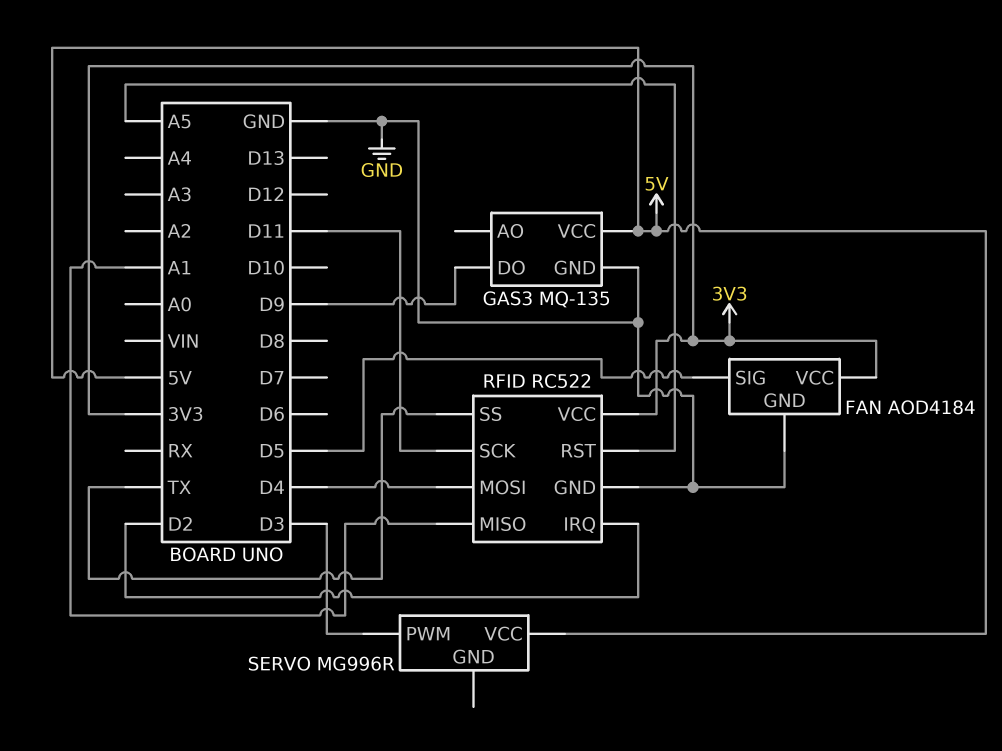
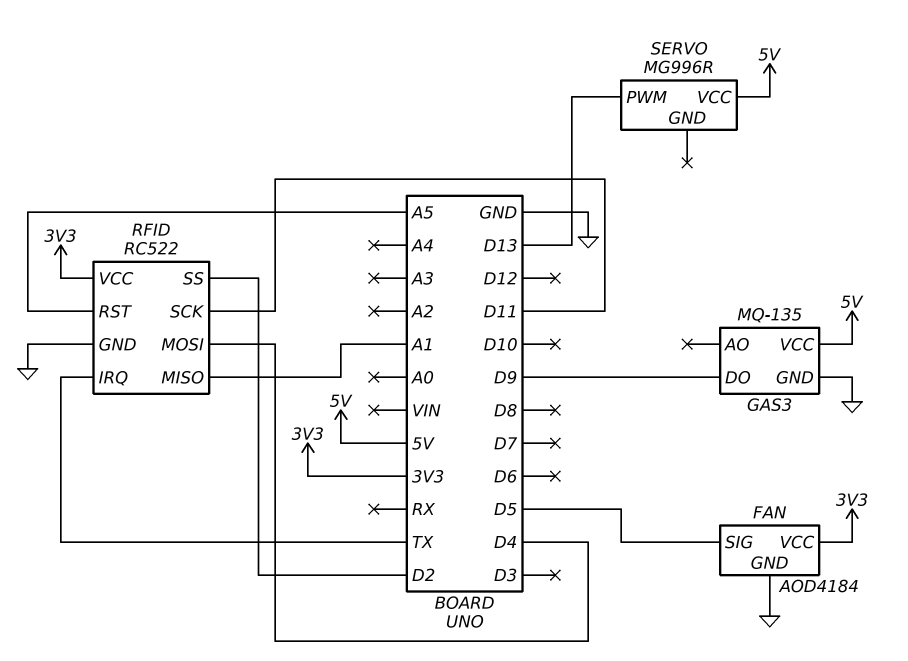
RFID pin IRQ: D2 -> TX
RFID pin SS: TX -> D2
SERVO pin PWM: D3 -> D13

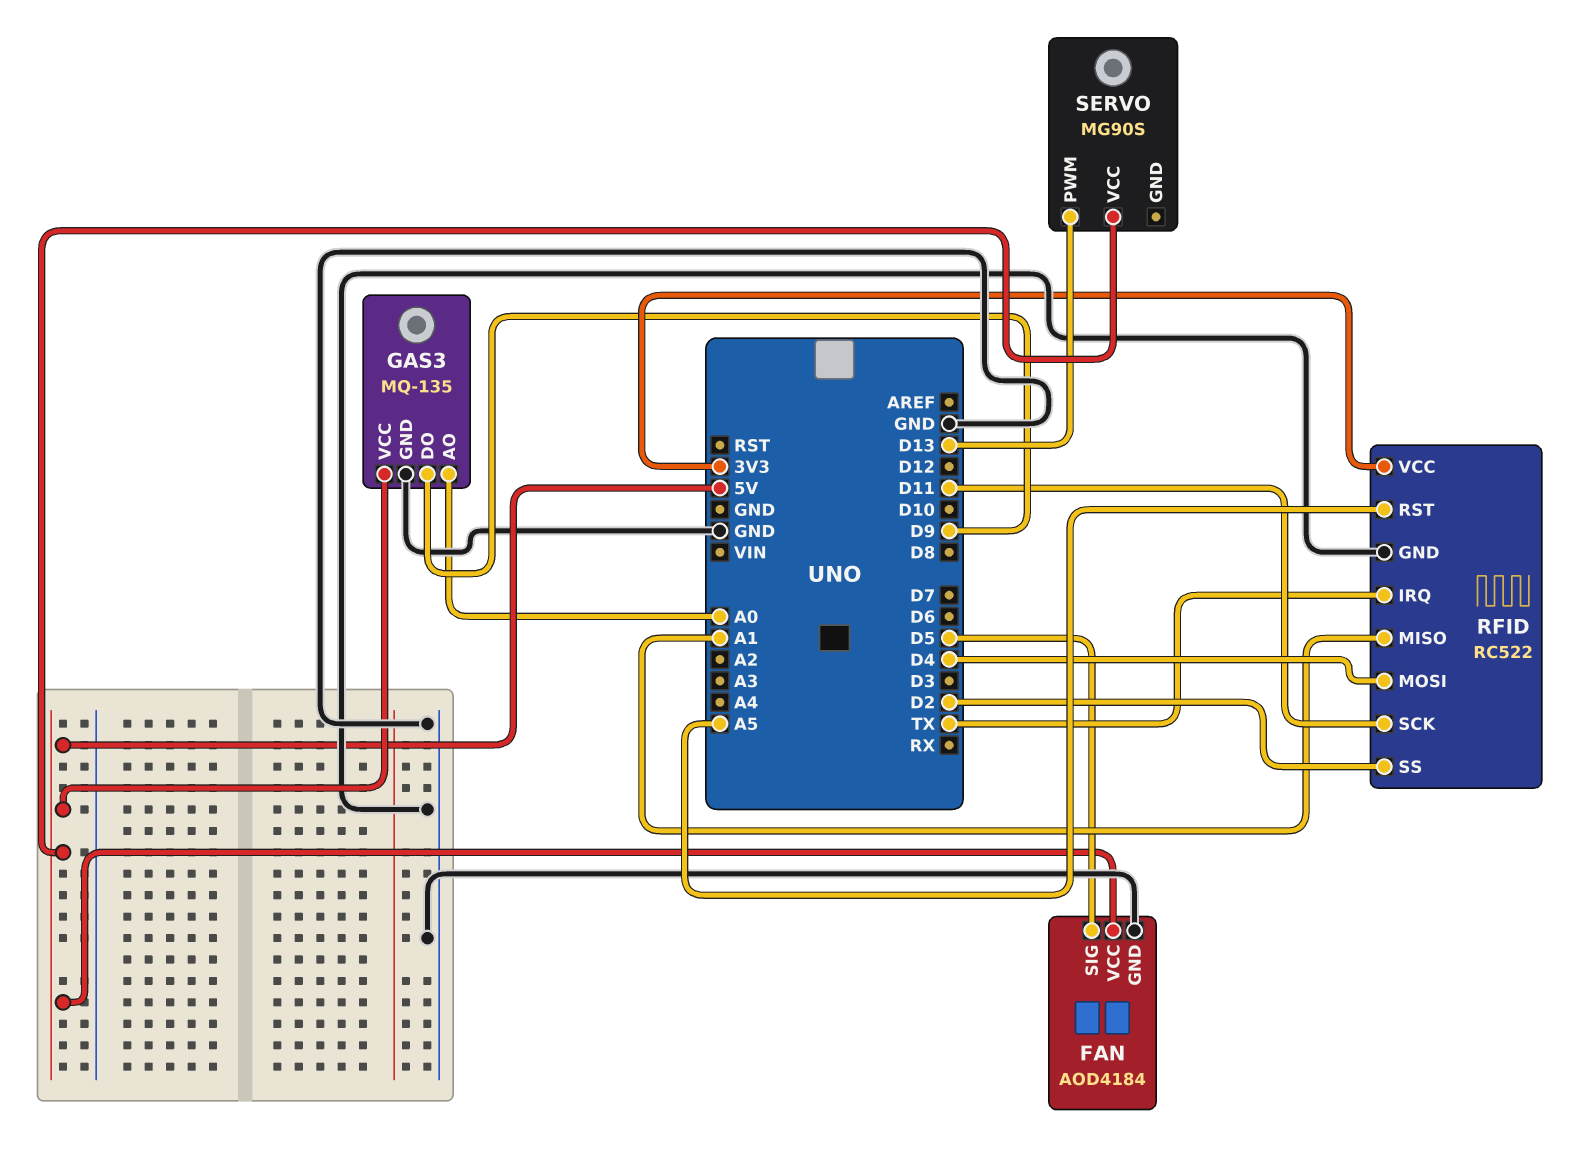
FAN pin VCC: 3V3 -> 5V
GAS3 pin AO: none -> A0
SERVO: MG996R -> MG90S

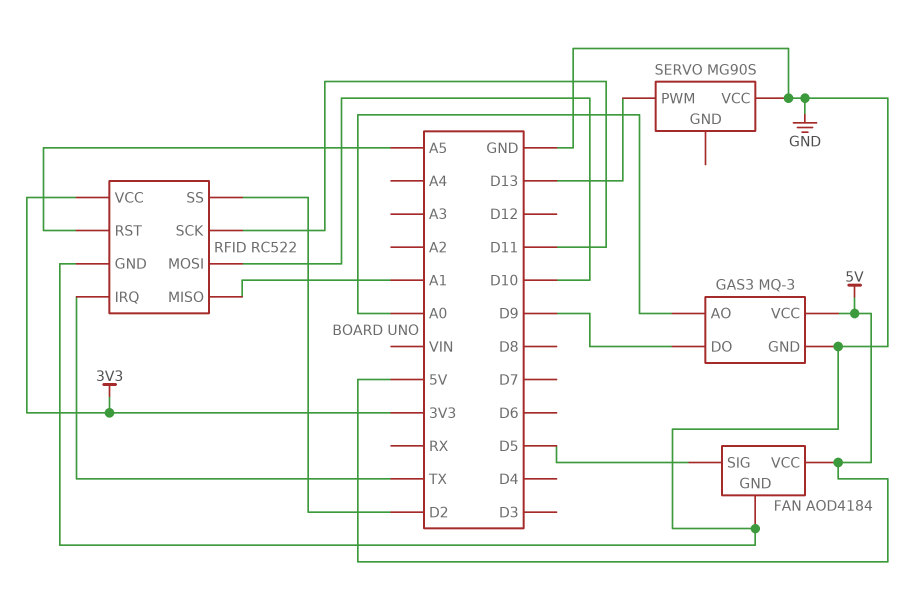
GAS3: MQ-135 -> MQ-3
RFID pin MOSI: D4 -> D10
SERVO pin VCC: 5V -> GND

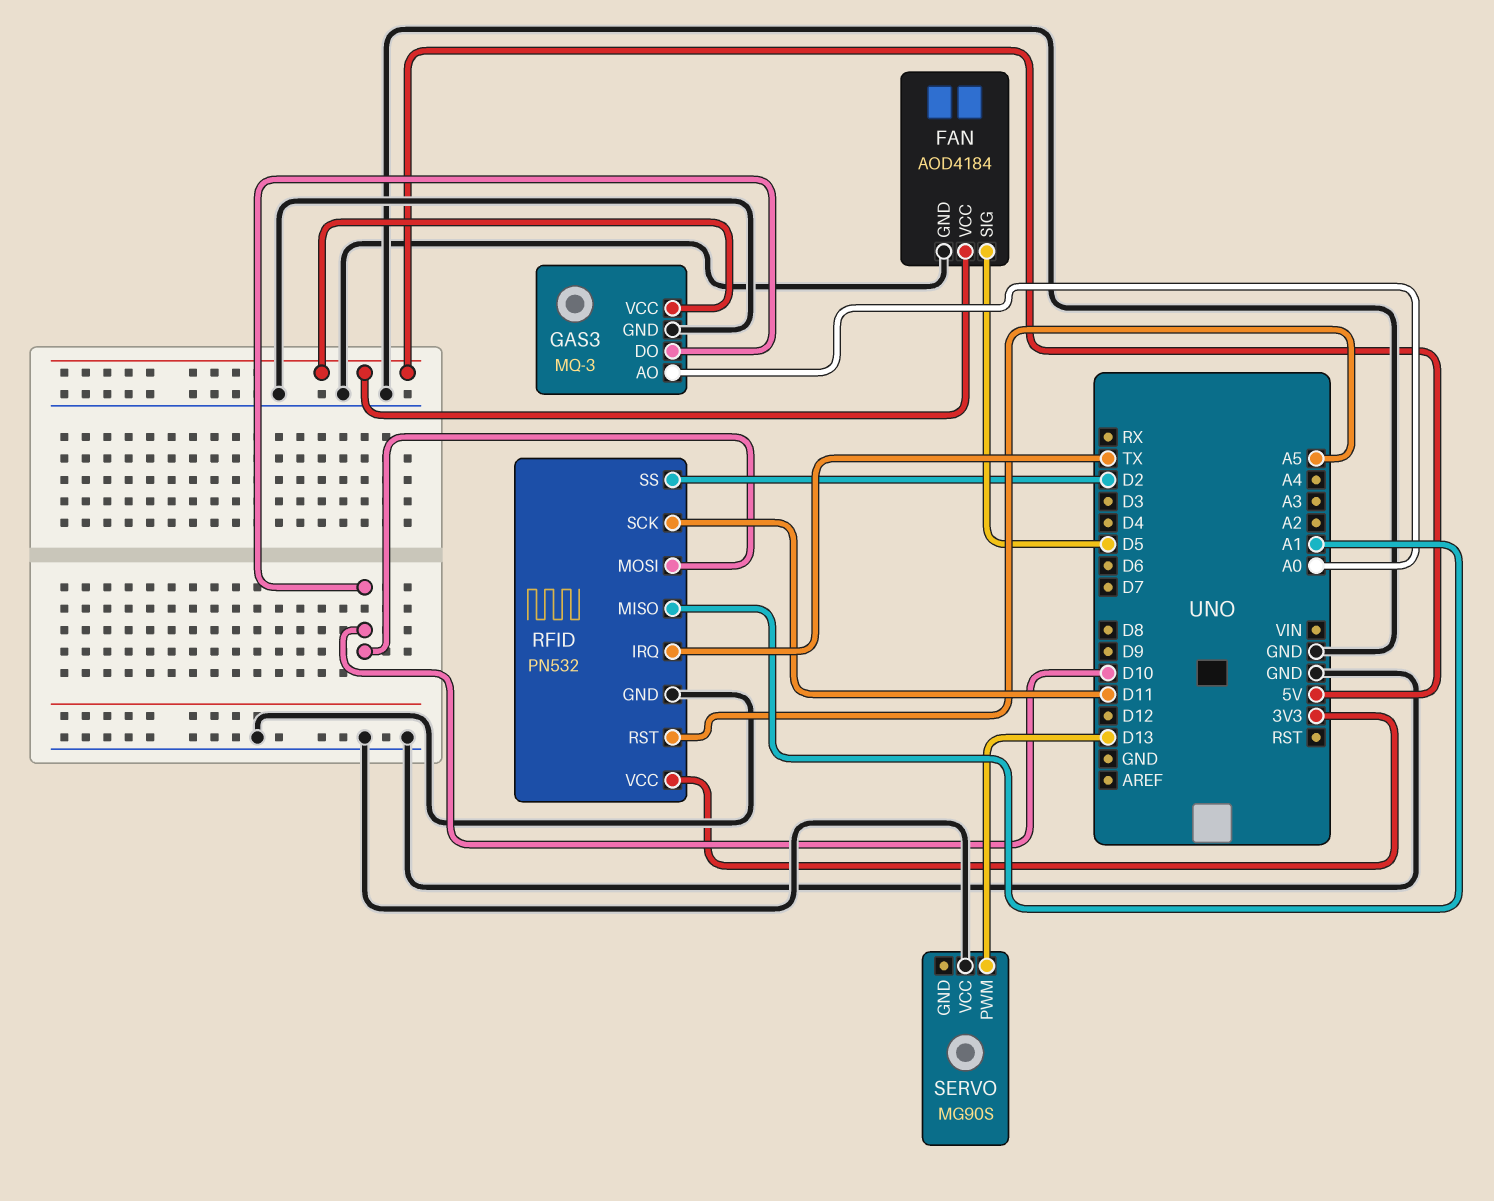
GAS3 pin DO: D9 -> D10
RFID: RC522 -> PN532

